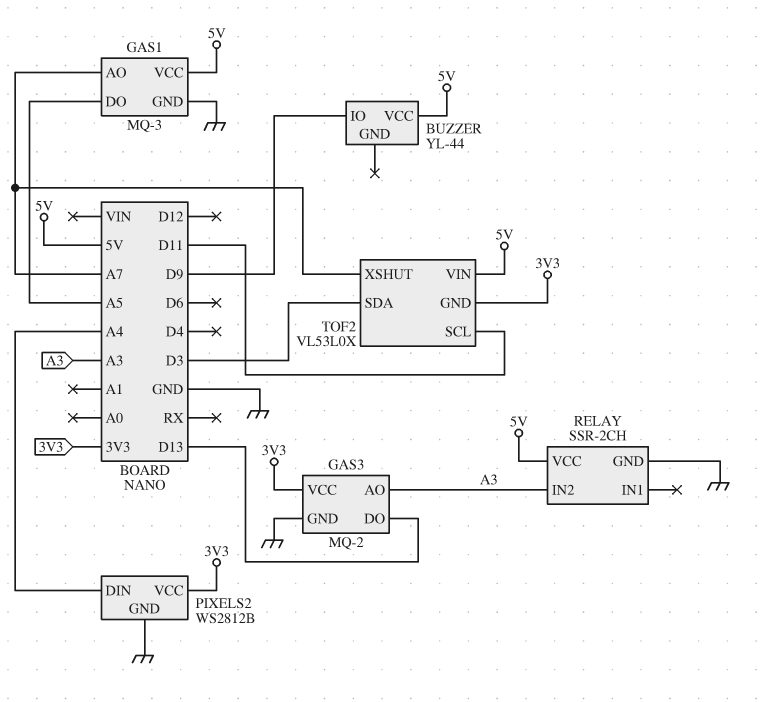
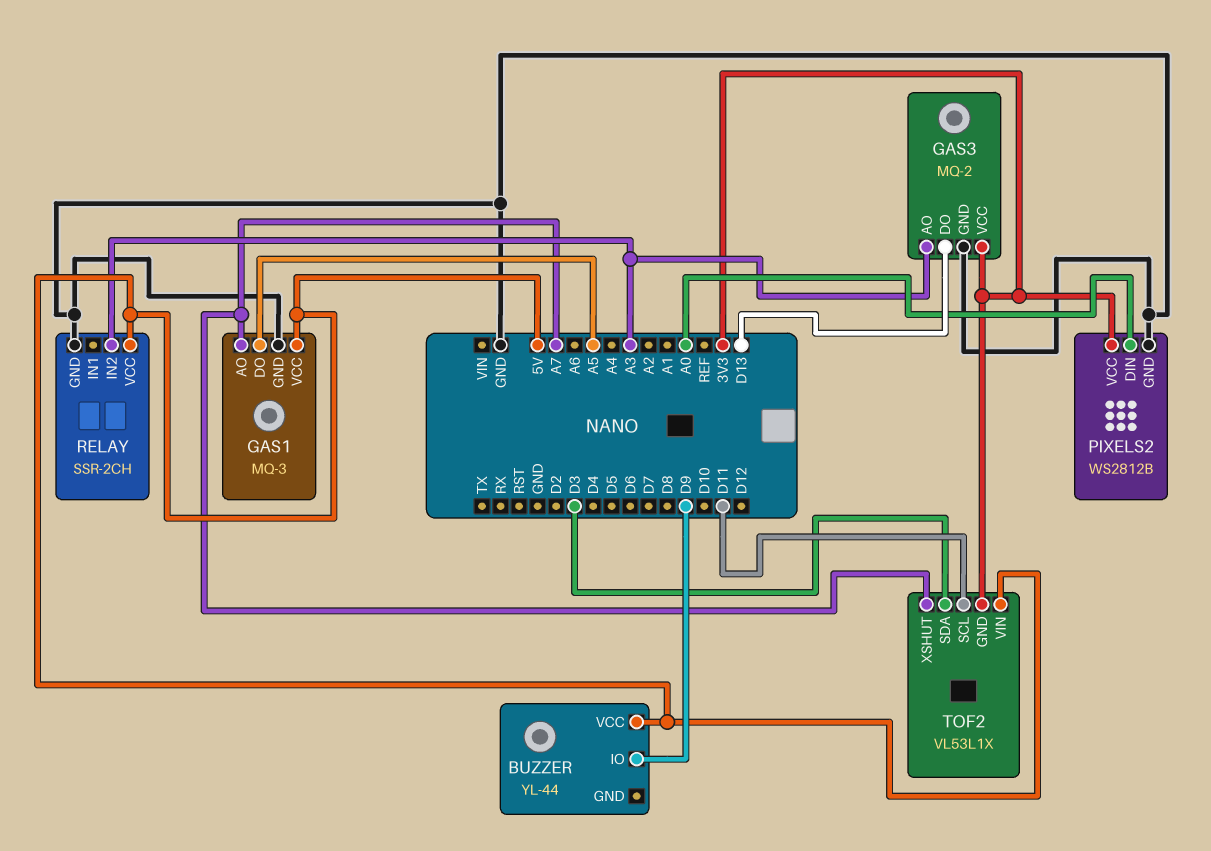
PIXELS2 pin DIN: A4 -> A0
TOF2: VL53L0X -> VL53L1X

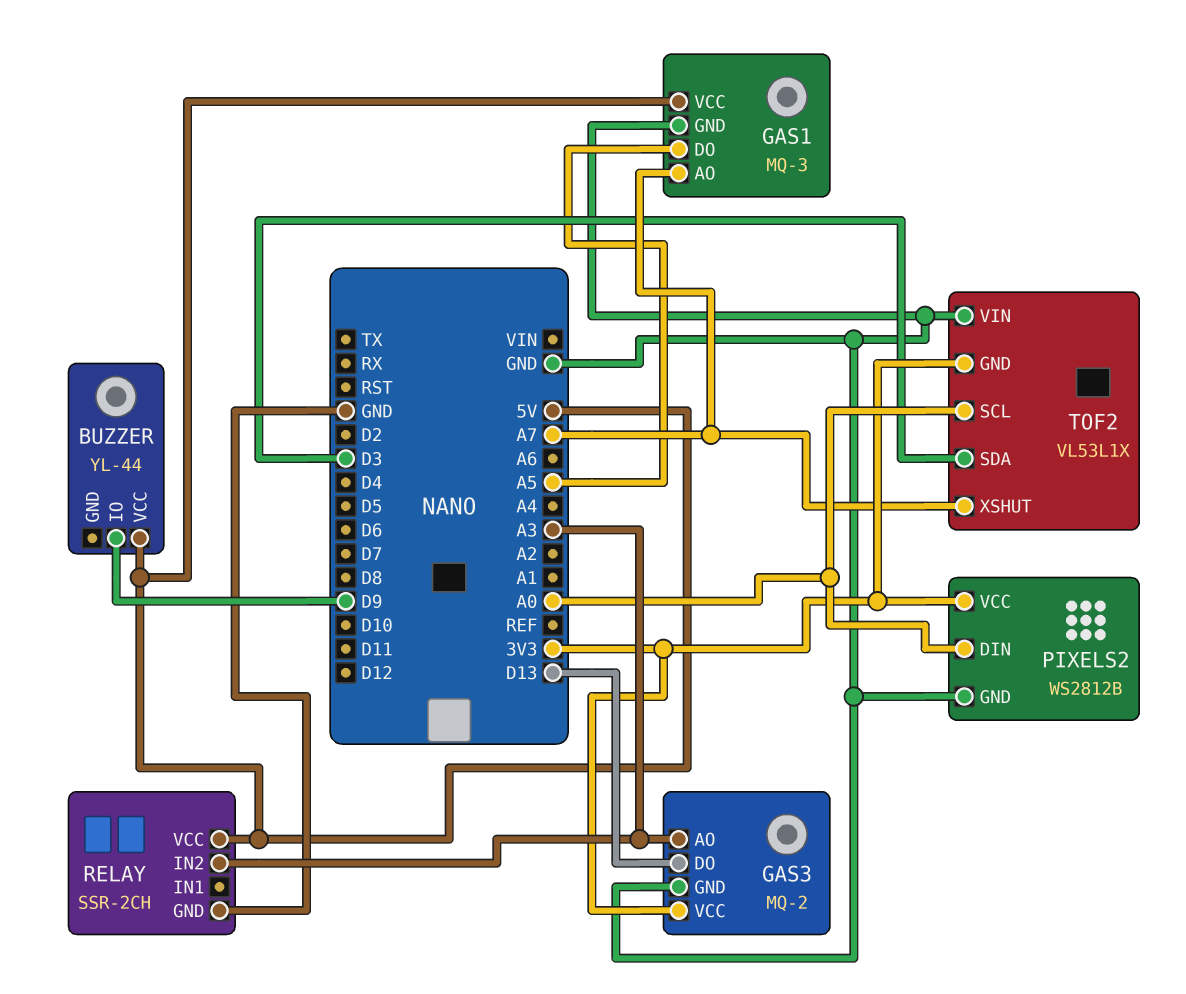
TOF2 pin SCL: D11 -> A0
TOF2 pin VIN: 5V -> GND

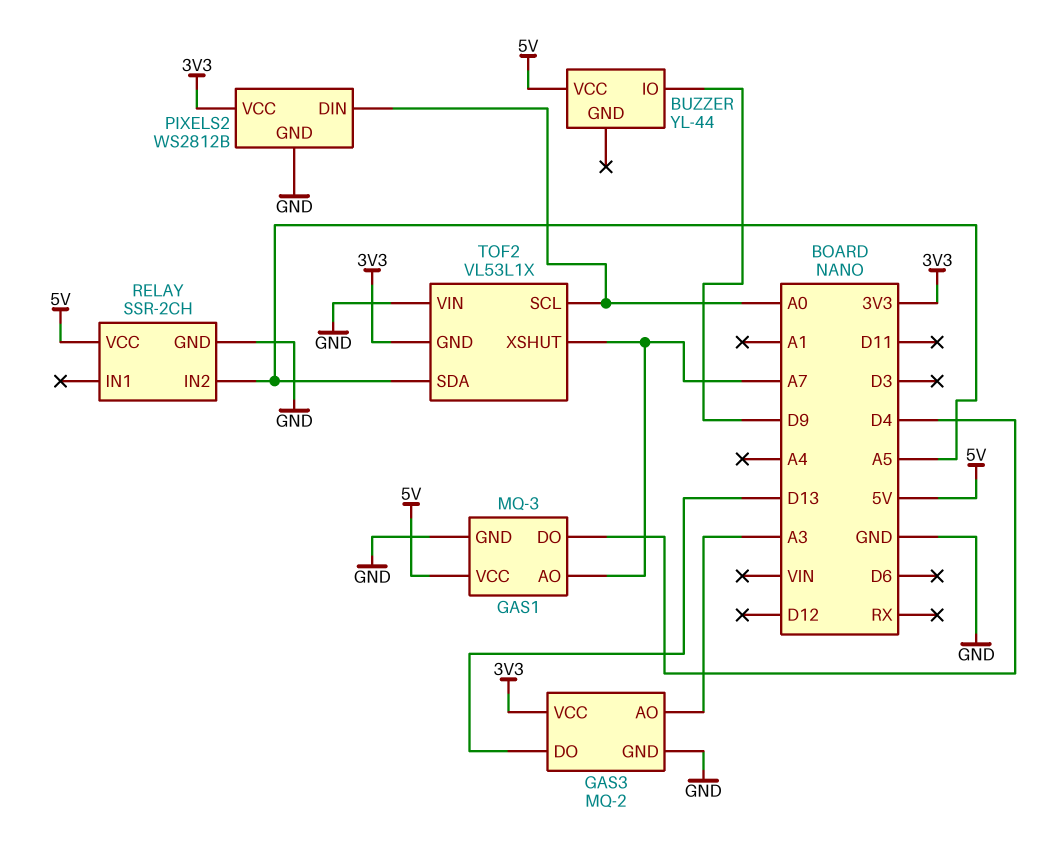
GAS1 pin DO: A5 -> D4
RELAY pin IN2: A3 -> A5
TOF2 pin SDA: D3 -> A5

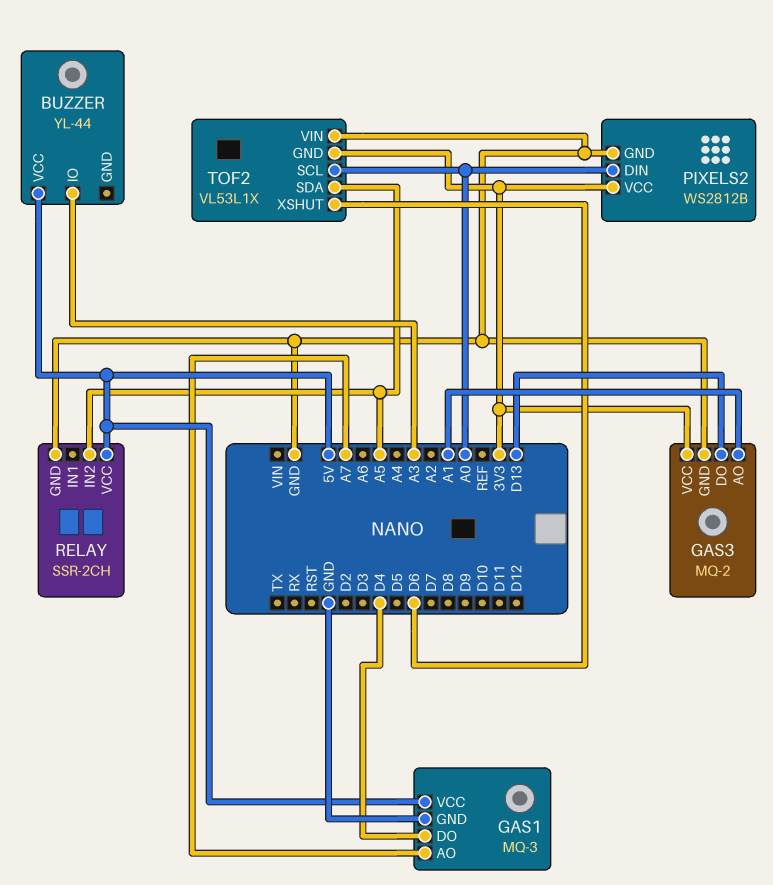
BUZZER pin IO: D9 -> A3
GAS3 pin AO: A3 -> A1
TOF2 pin XSHUT: A7 -> D6

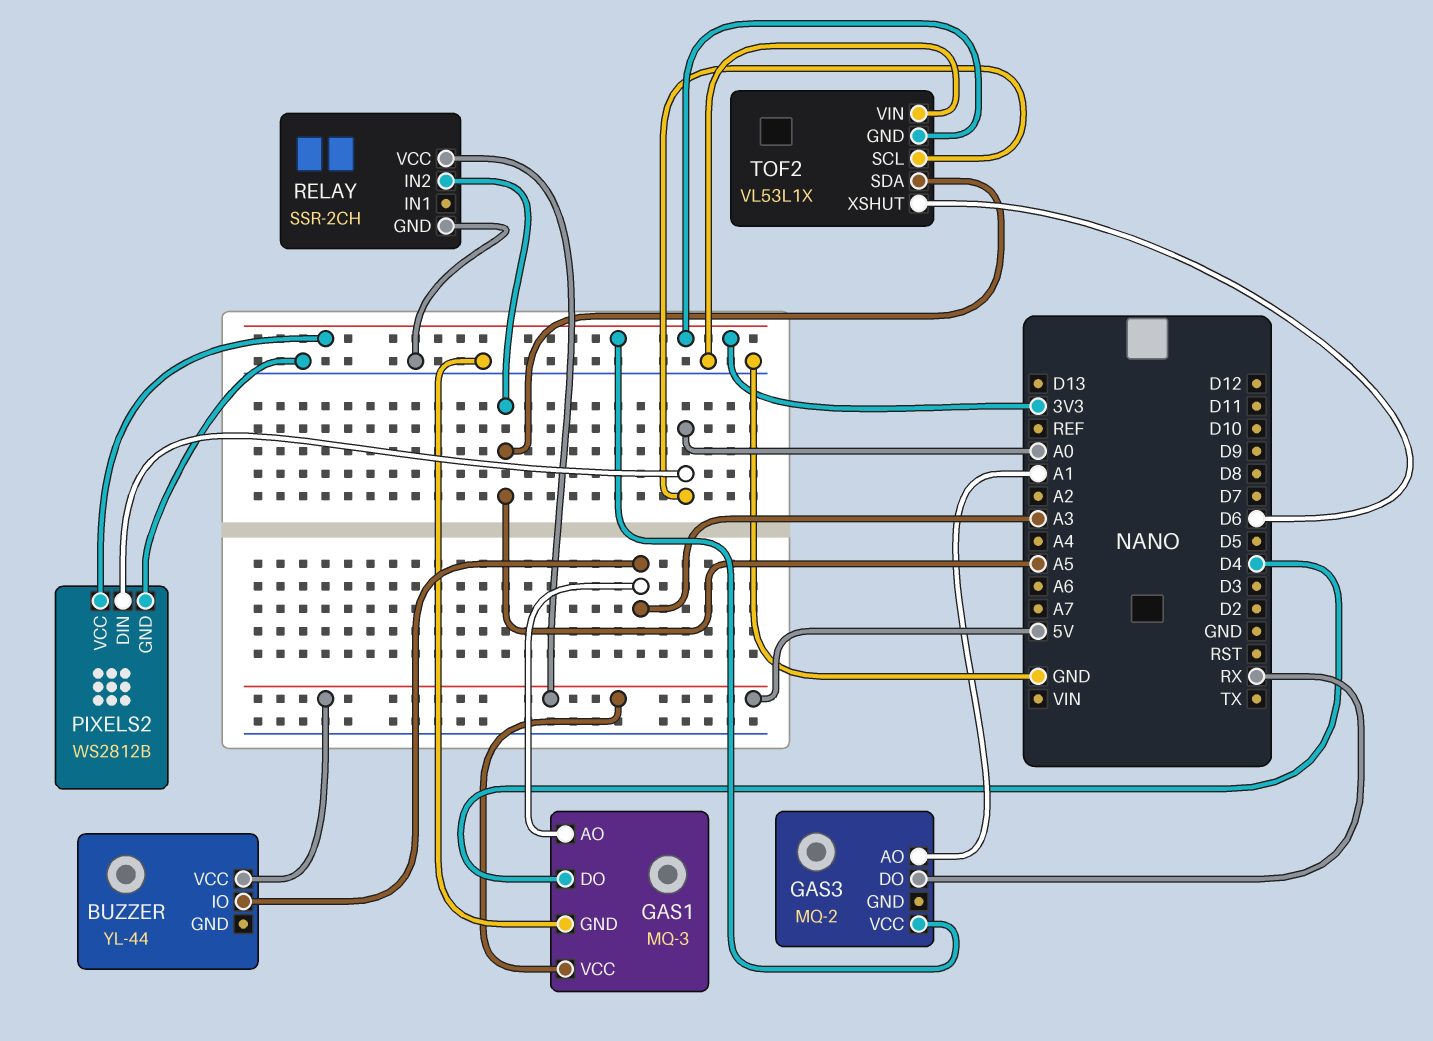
GAS1 pin AO: A7 -> A3
GAS3 pin DO: D13 -> RX
GAS3 pin GND: GND -> none

